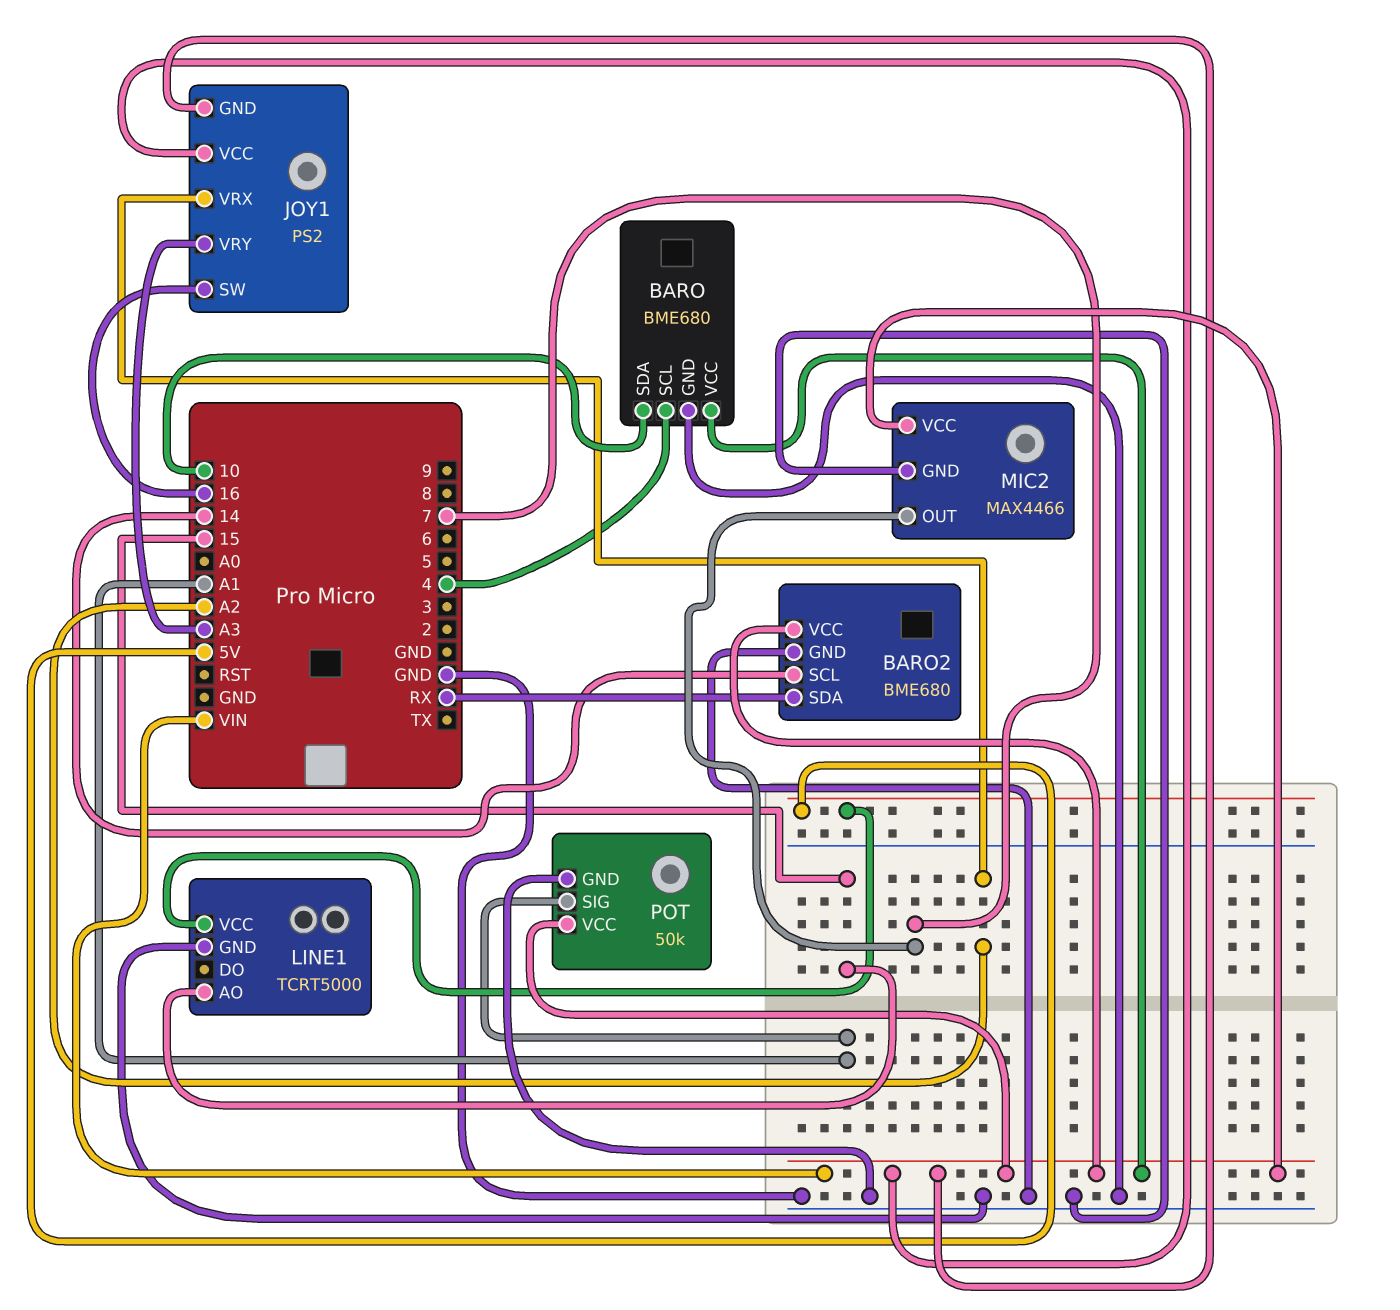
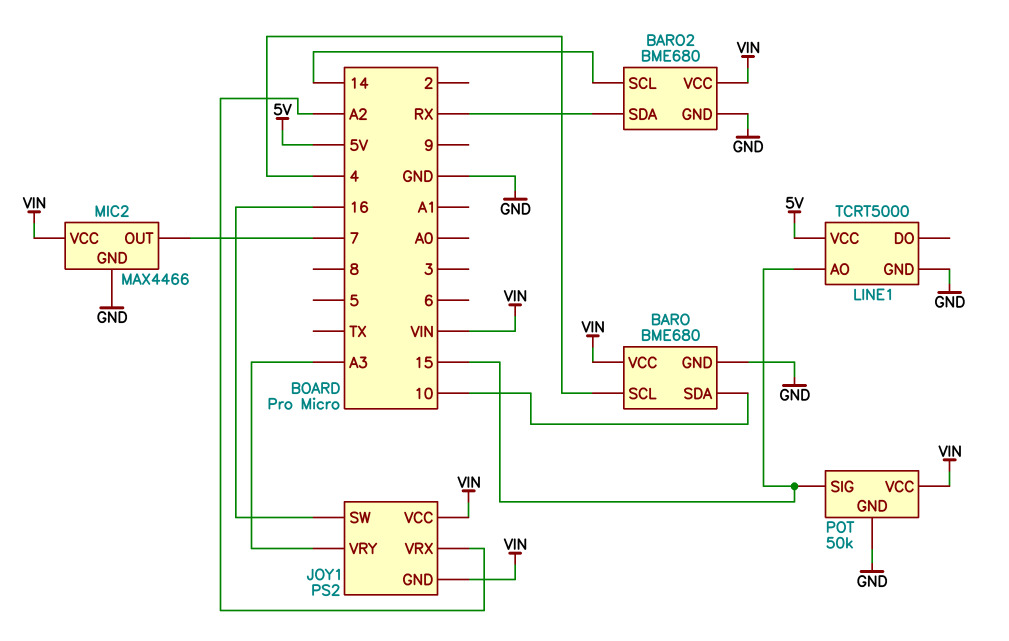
POT pin SIG: A1 -> 15

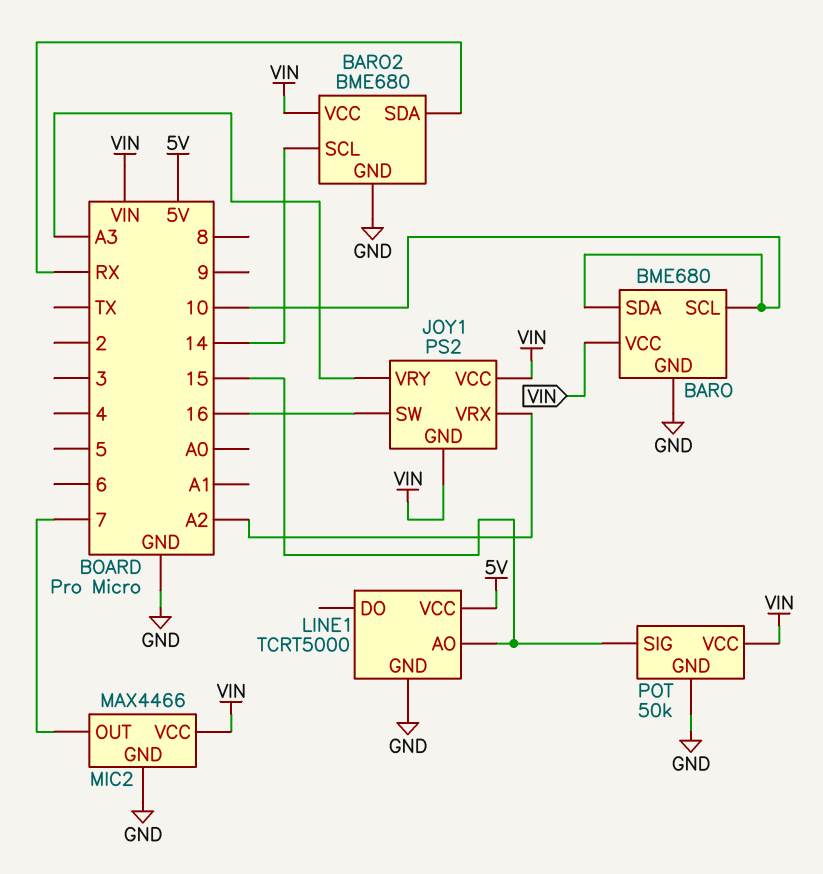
BARO pin SCL: 4 -> 10

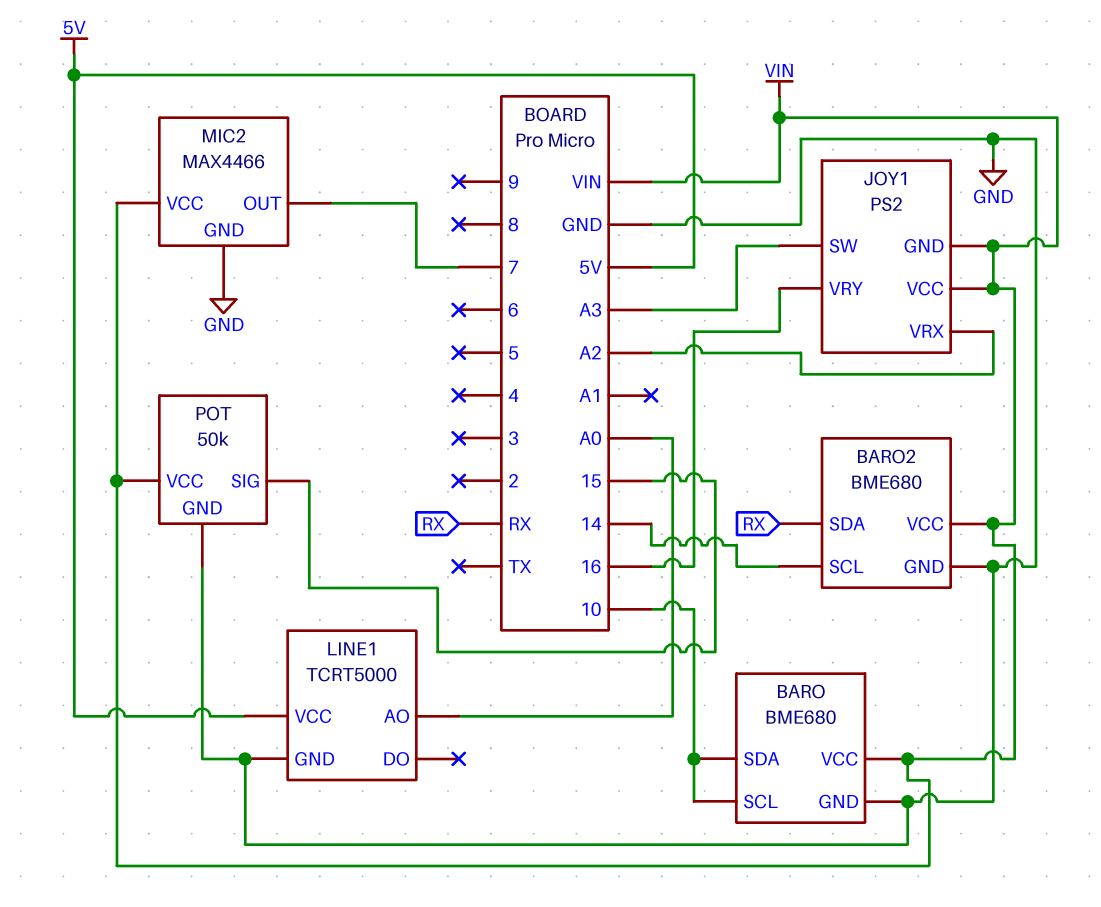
JOY1 pin SW: 16 -> A3
JOY1 pin VRY: A3 -> 16
LINE1 pin AO: 15 -> A0

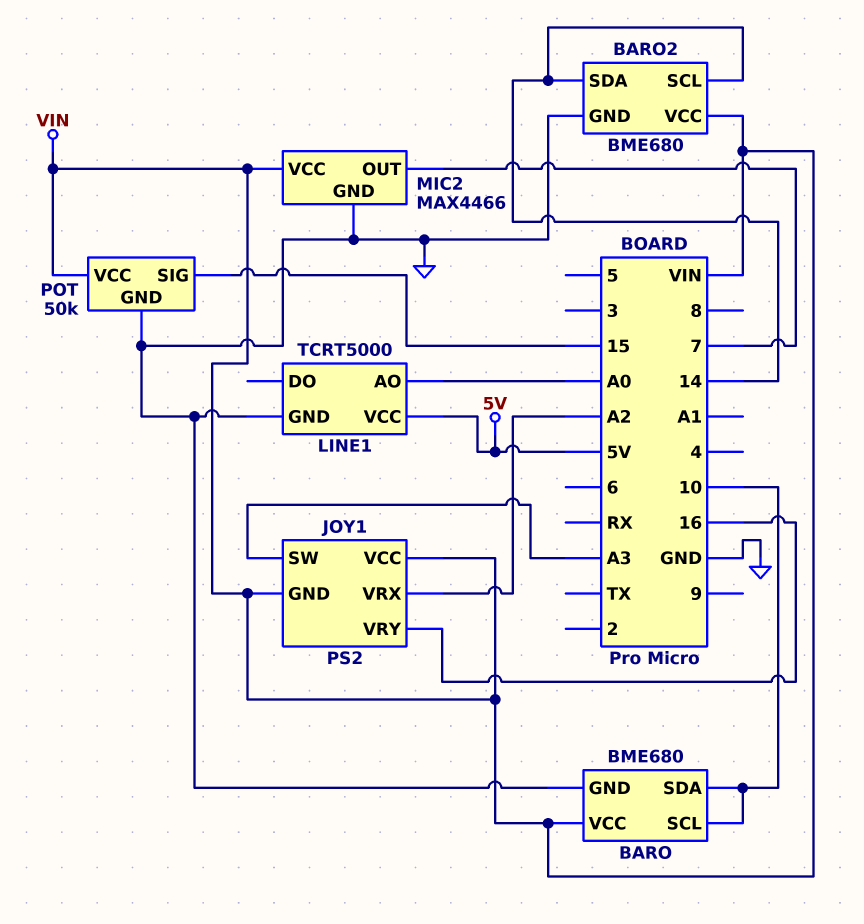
BARO2 pin SDA: RX -> 14

